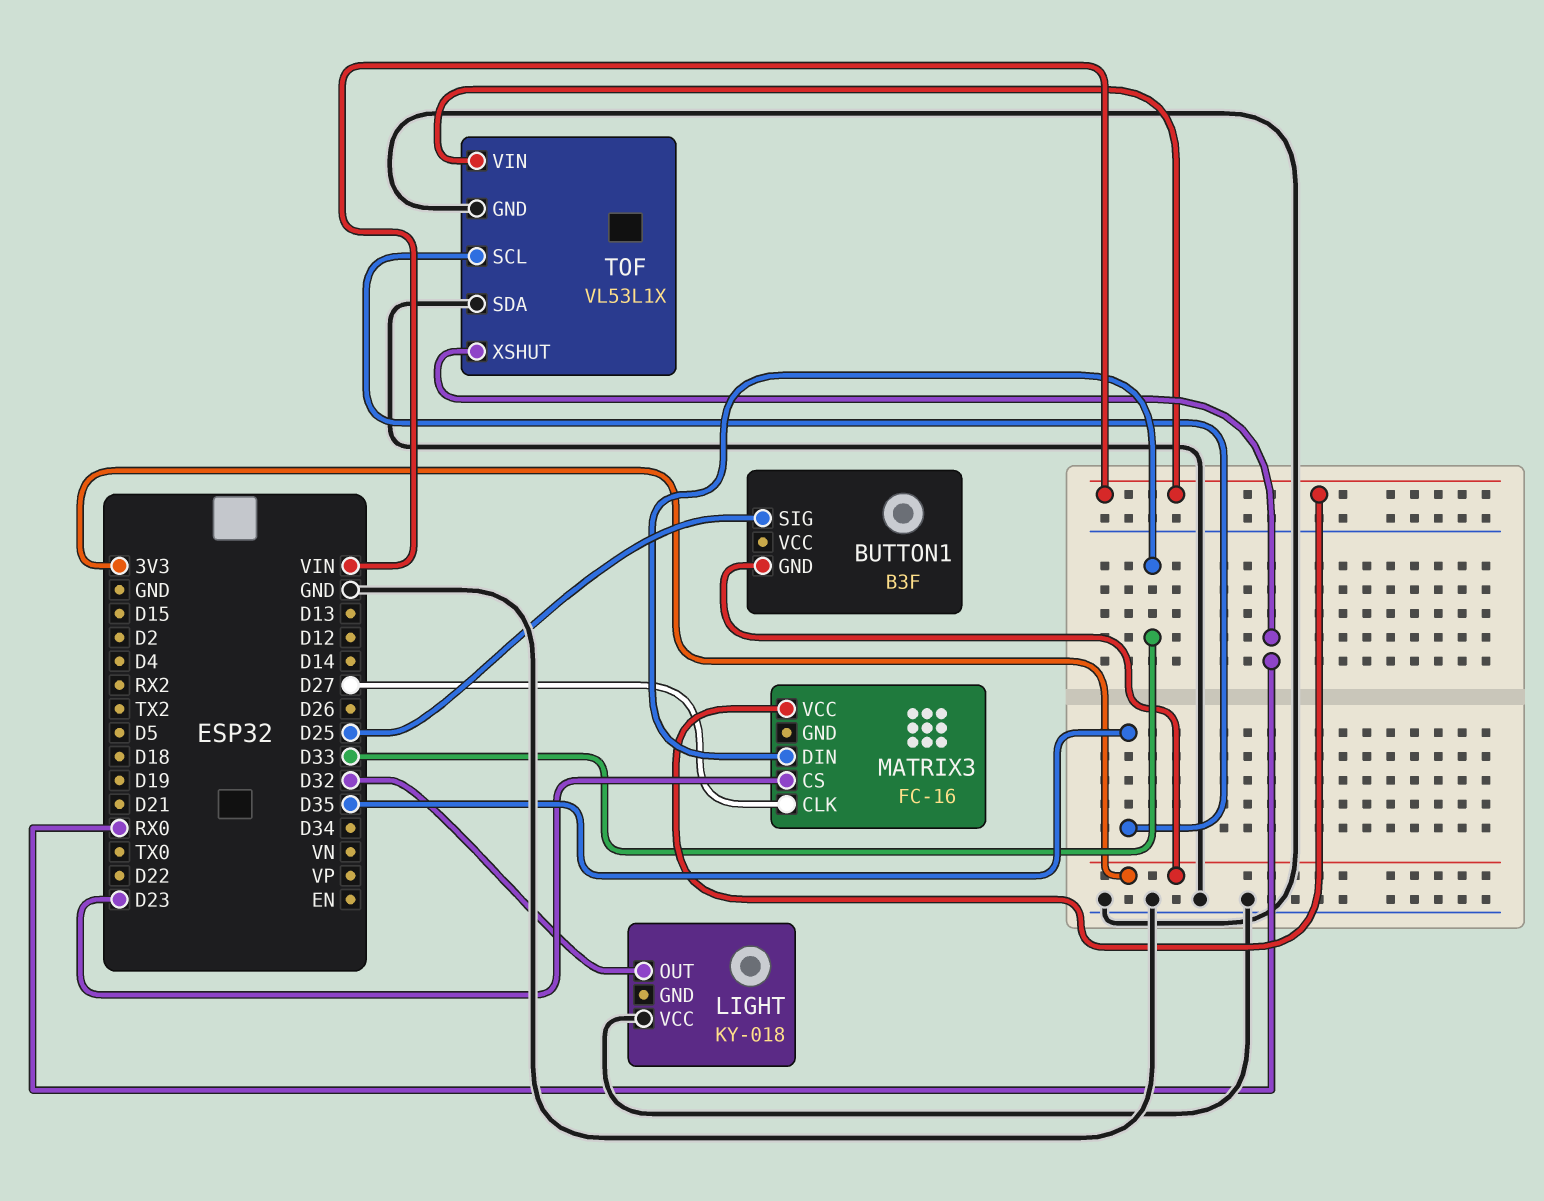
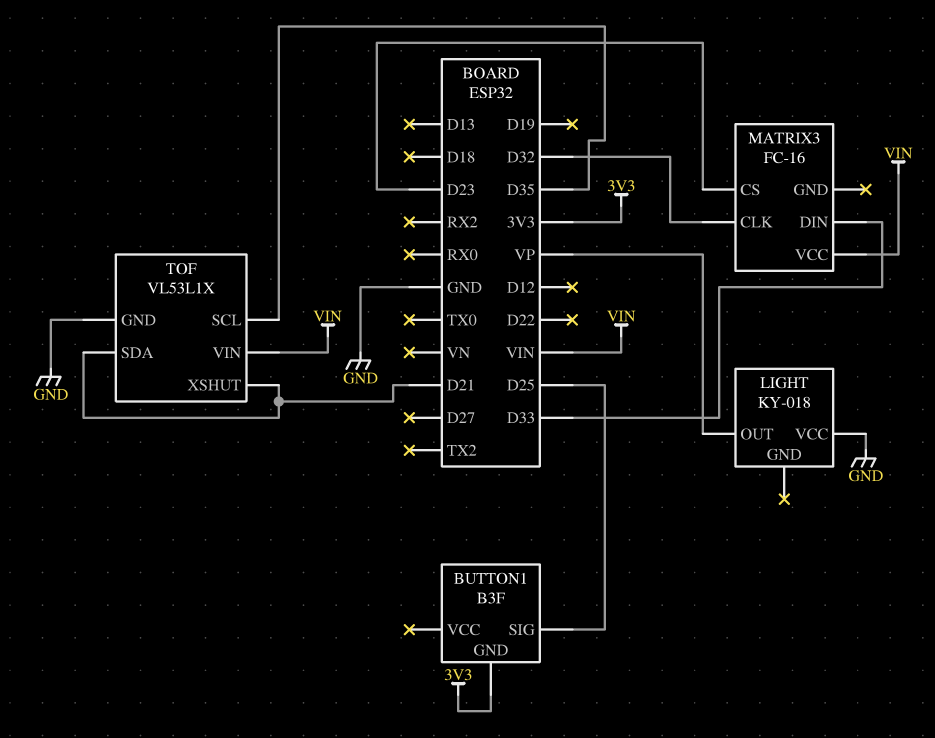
LIGHT pin OUT: D32 -> VP
MATRIX3 pin CLK: D27 -> D32
TOF pin SDA: GND -> D21
TOF pin XSHUT: RX0 -> D21

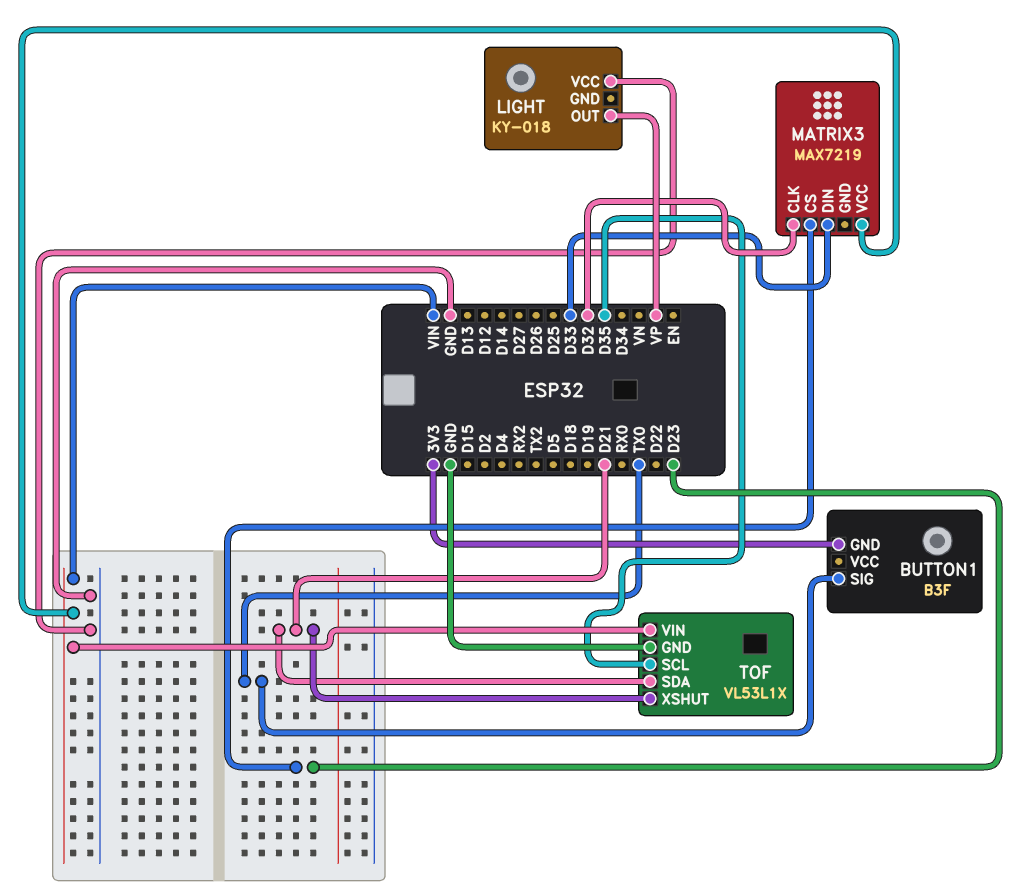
BUTTON1 pin SIG: D25 -> TX0
MATRIX3: FC-16 -> MAX7219

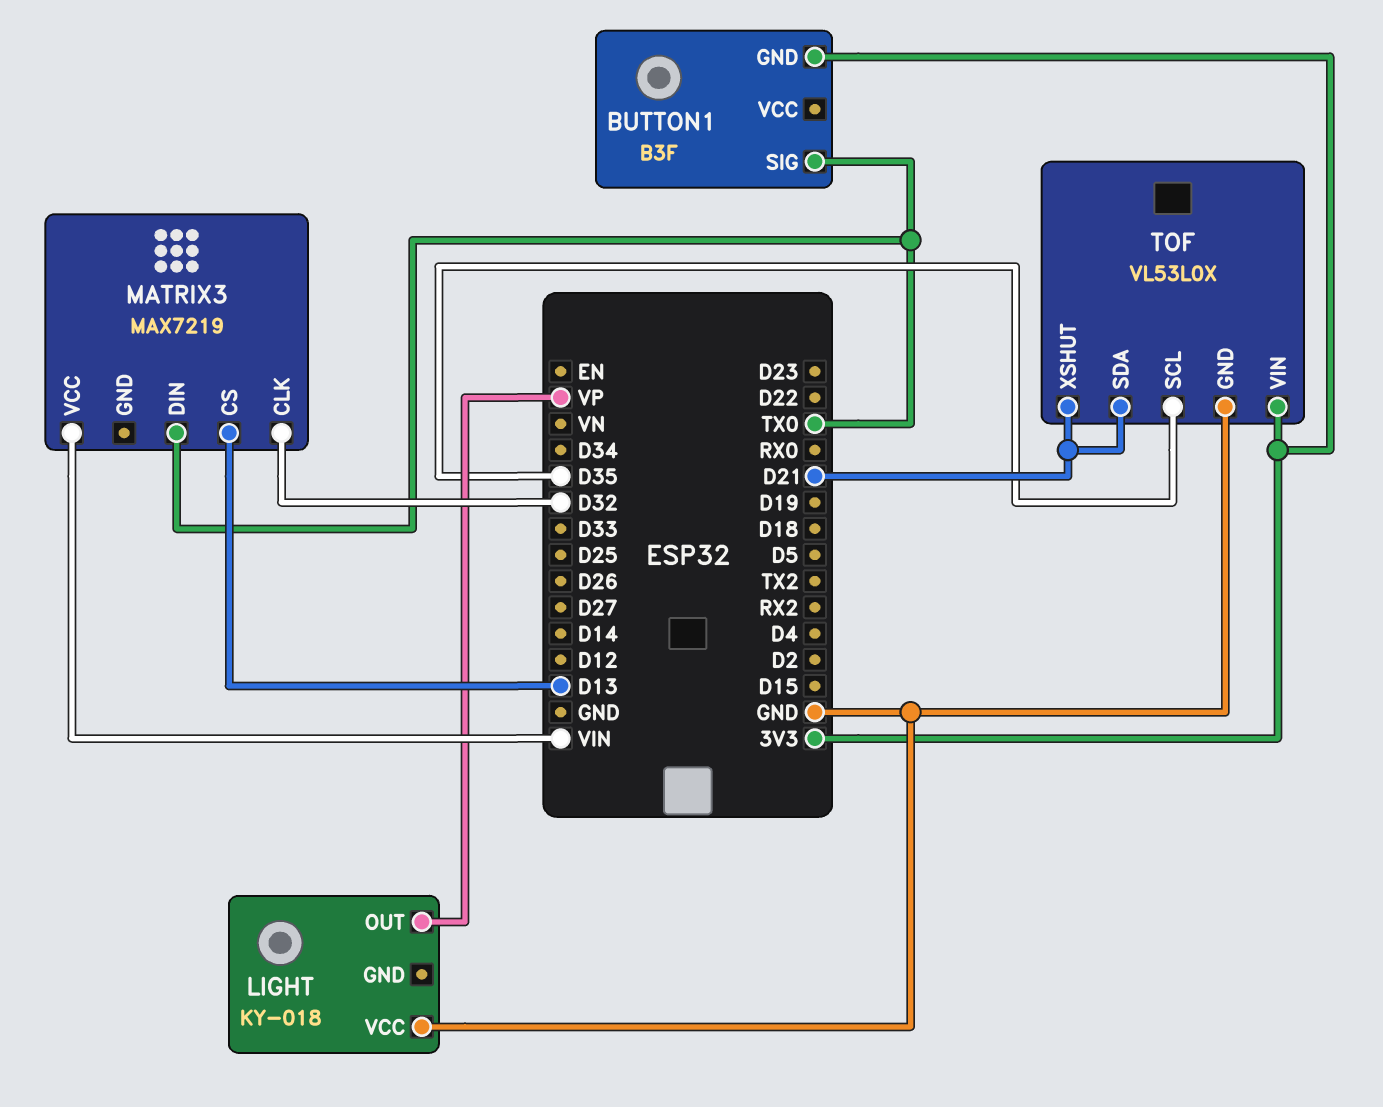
MATRIX3 pin CS: D23 -> D13
MATRIX3 pin DIN: D33 -> TX0
TOF: VL53L1X -> VL53L0X
TOF pin VIN: VIN -> 3V3

